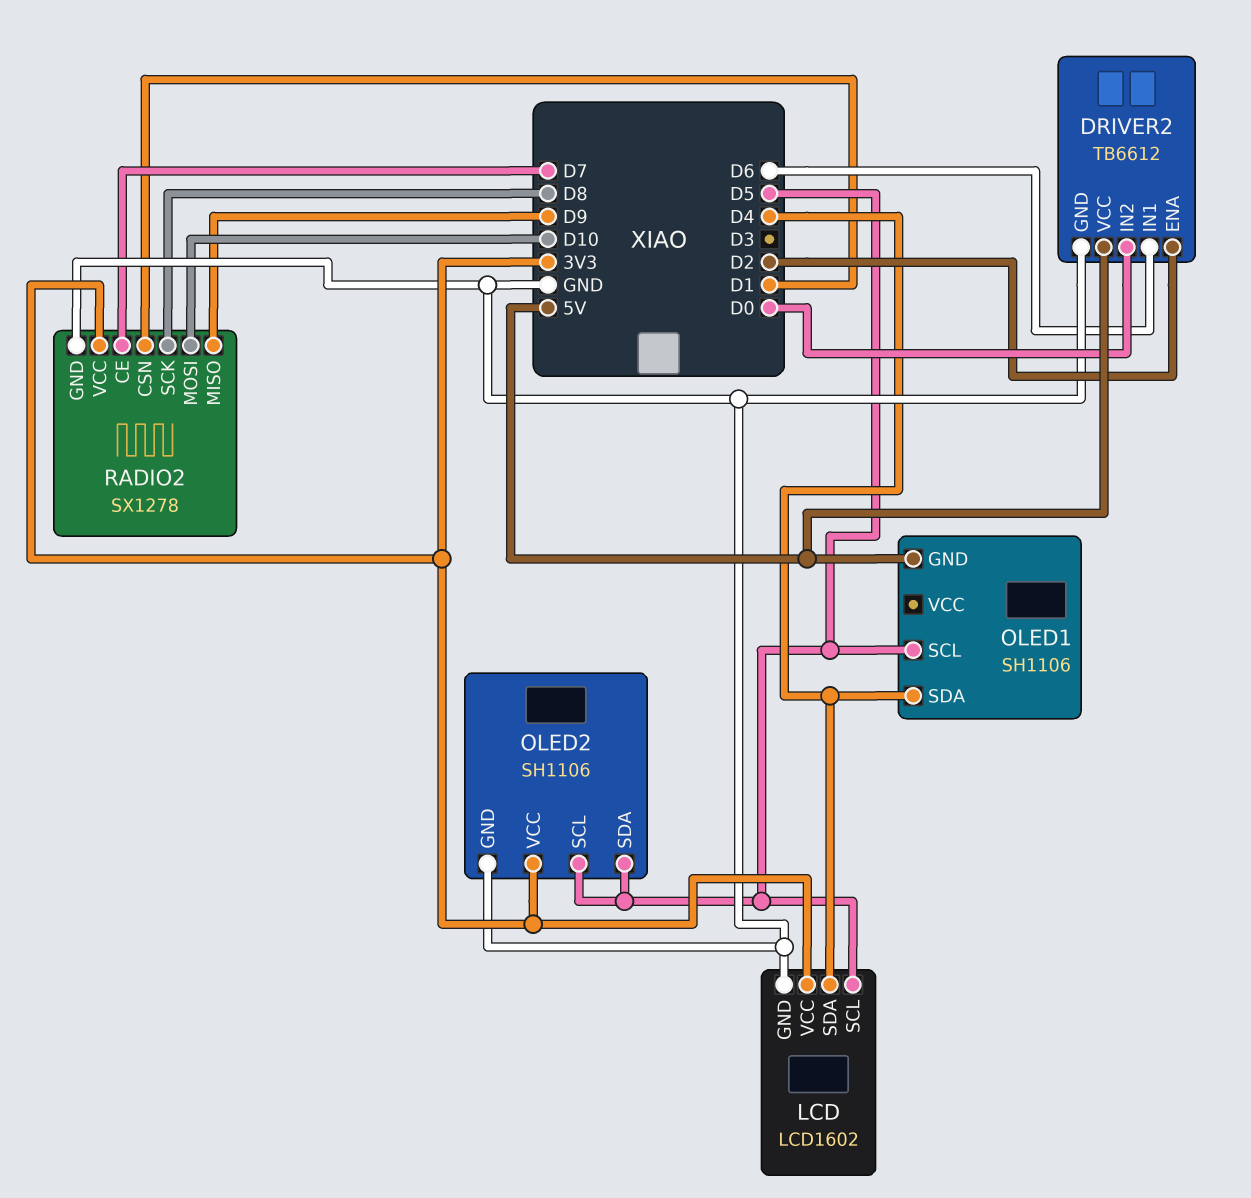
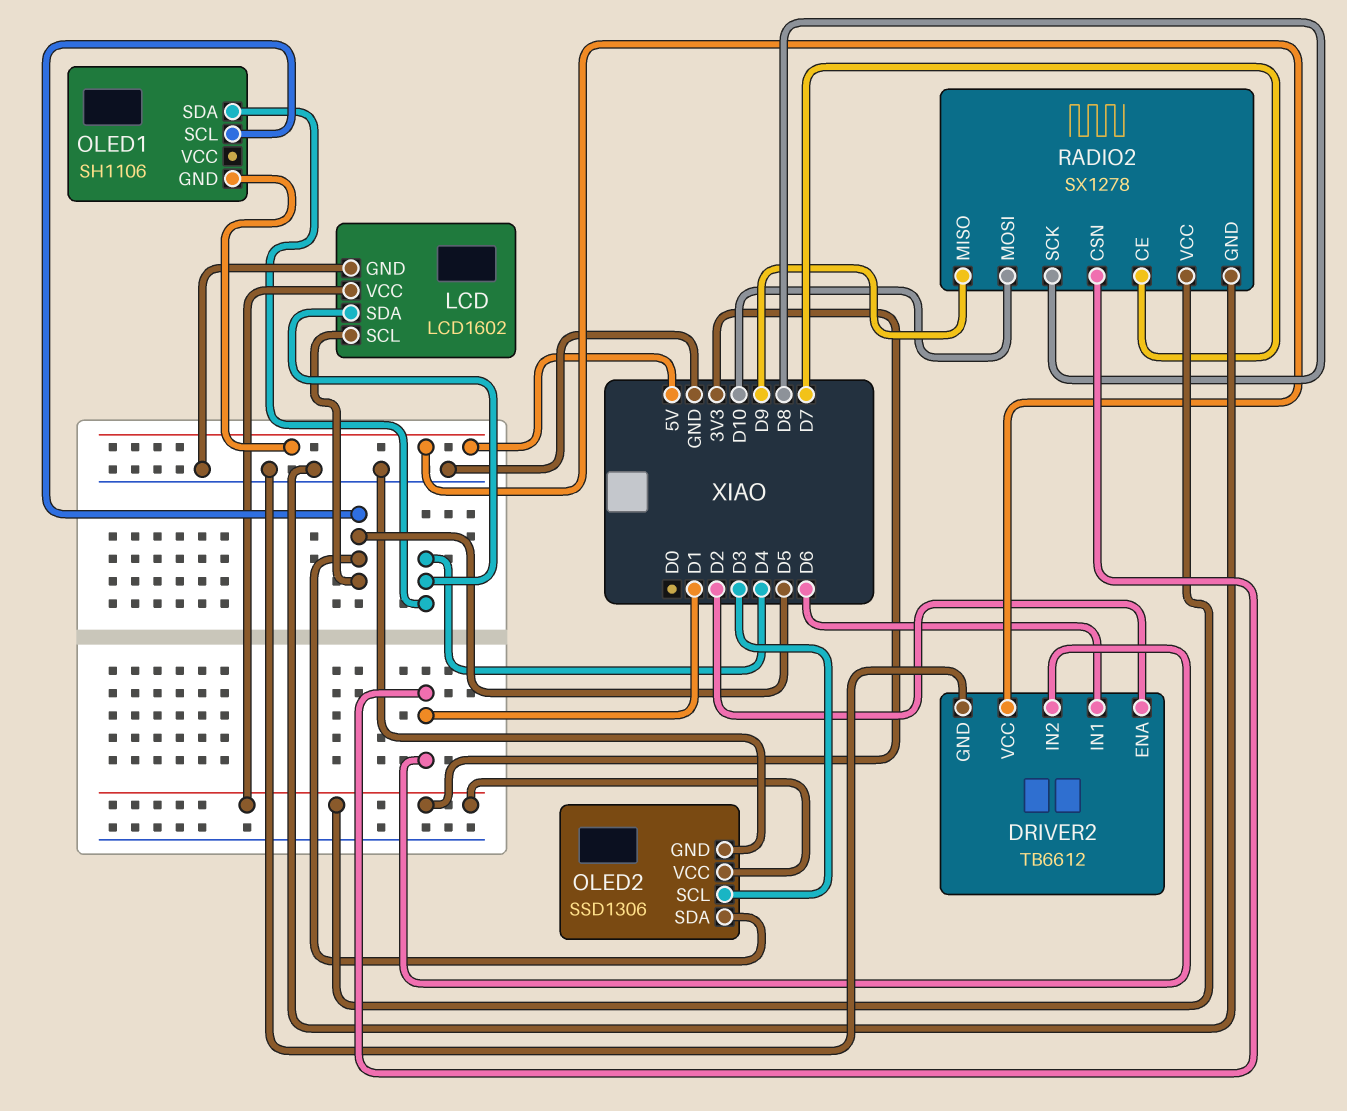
DRIVER2 pin IN2: D0 -> D1
OLED2: SH1106 -> SSD1306
OLED2 pin SCL: D5 -> D3

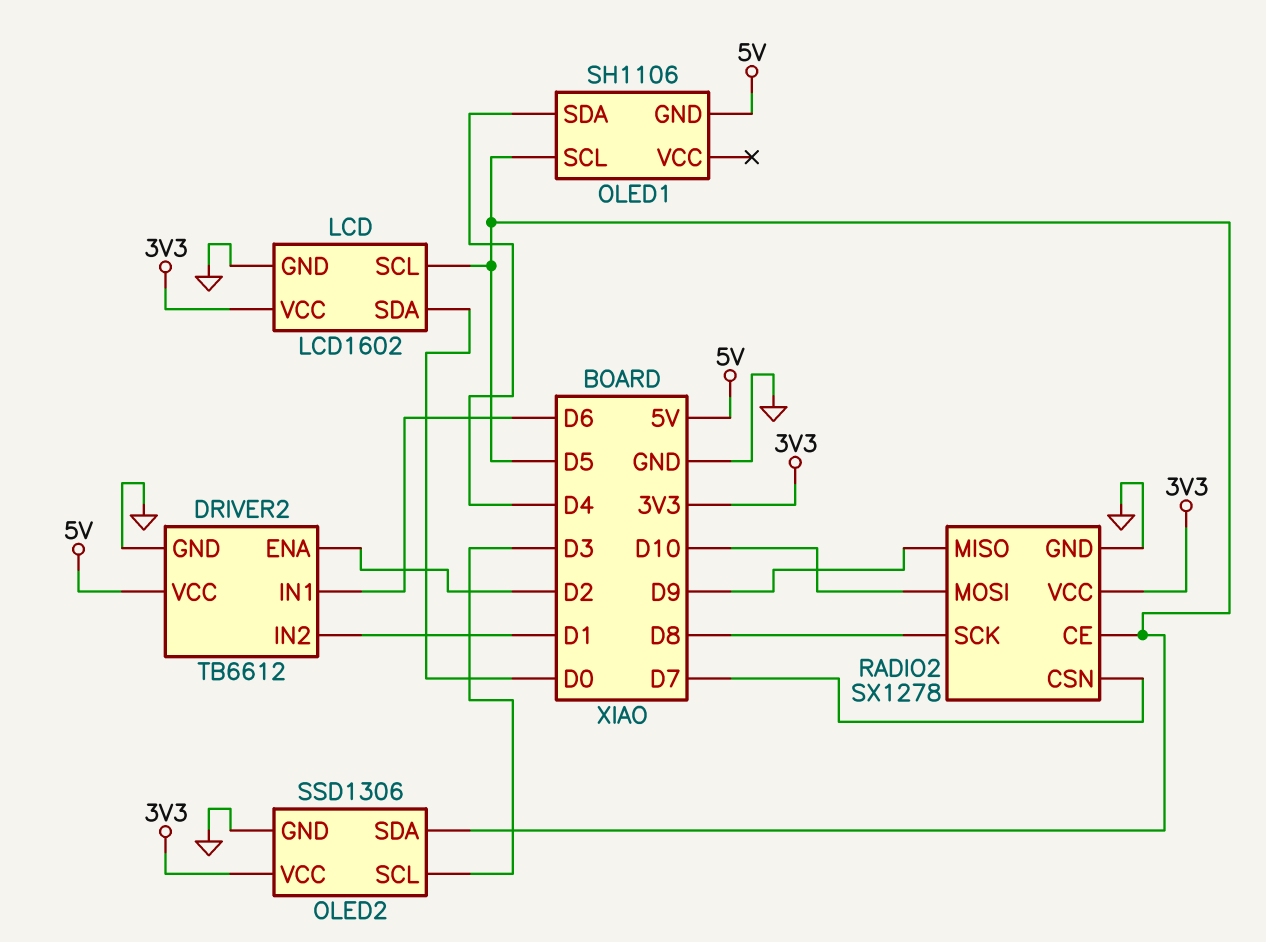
LCD pin SDA: D4 -> D0
RADIO2 pin CE: D7 -> D5
RADIO2 pin CSN: D1 -> D7

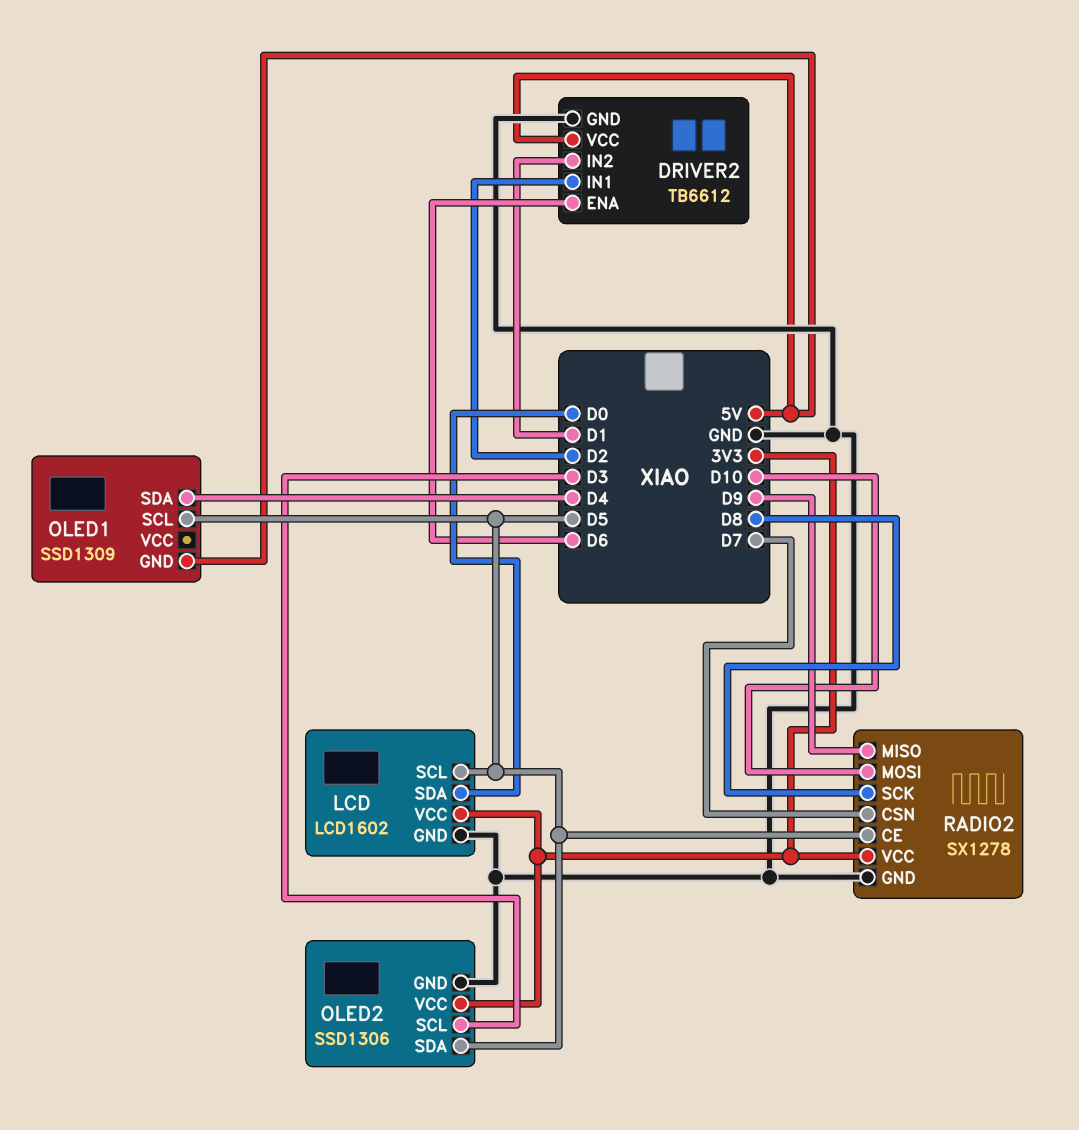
DRIVER2 pin ENA: D2 -> D6
DRIVER2 pin IN1: D6 -> D2
OLED1: SH1106 -> SSD1309

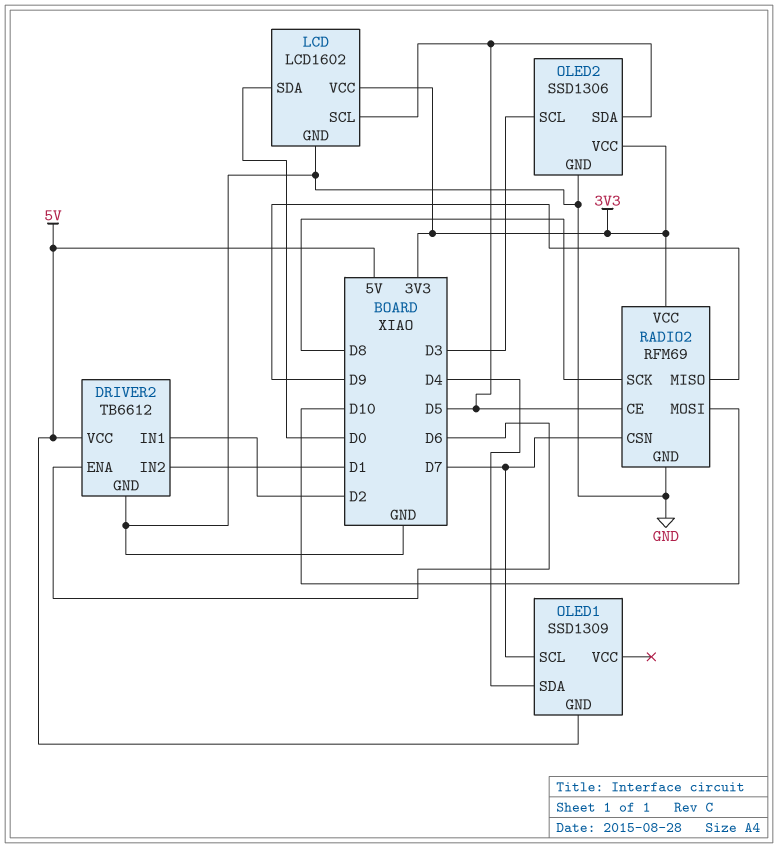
OLED1 pin SCL: D5 -> D7
RADIO2: SX1278 -> RFM69

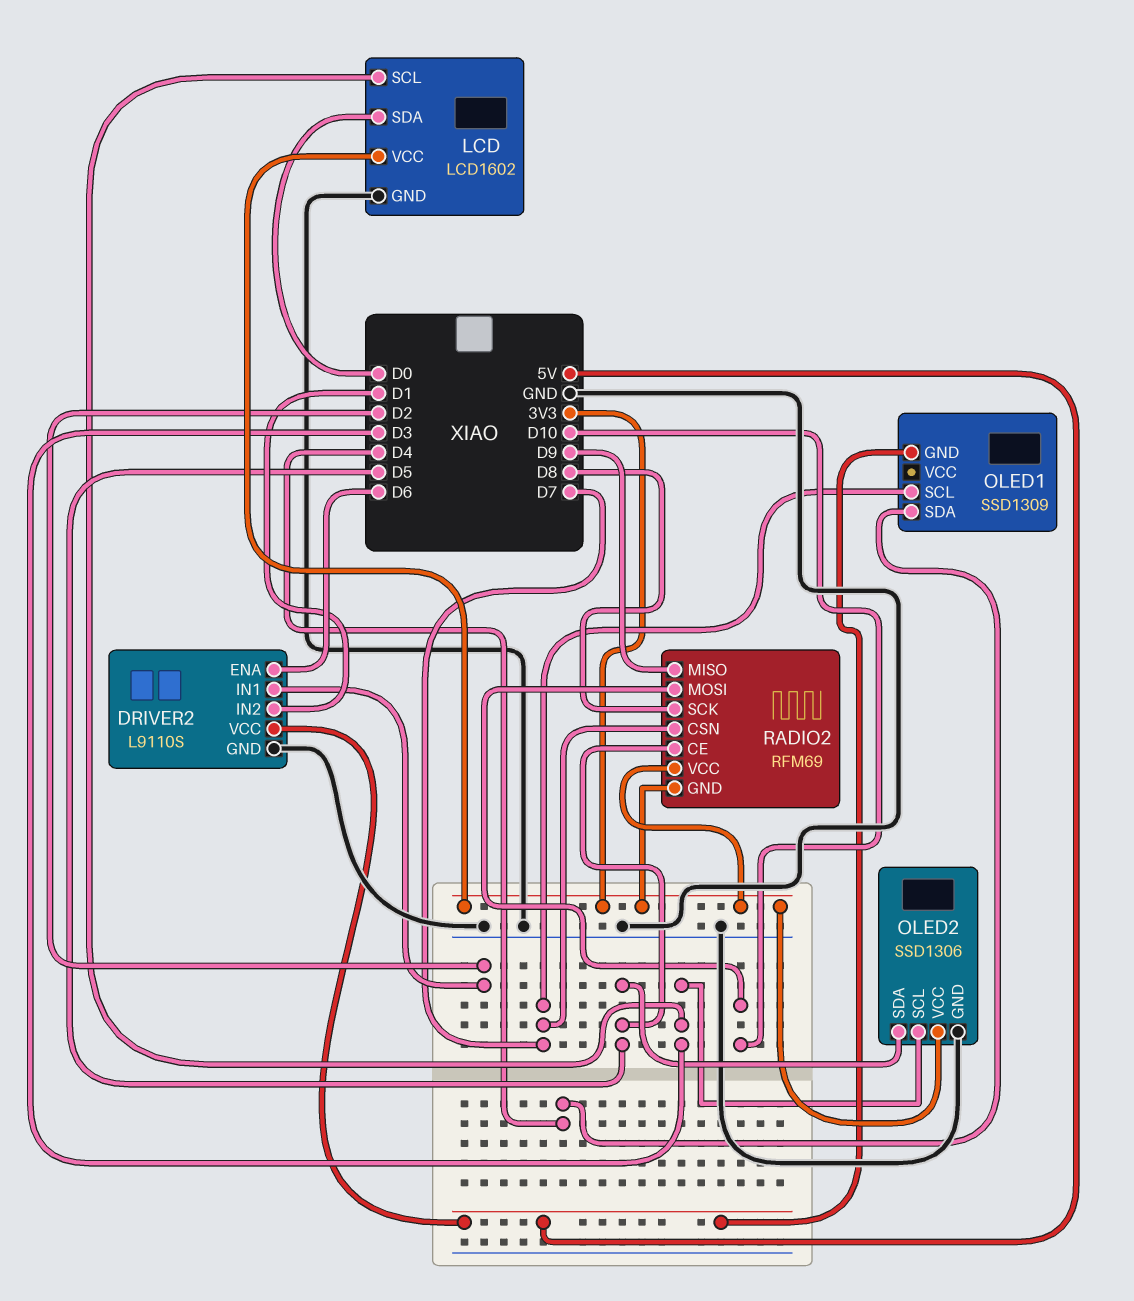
DRIVER2: TB6612 -> L9110S
LCD pin SCL: D5 -> D3
RADIO2 pin GND: GND -> 3V3

